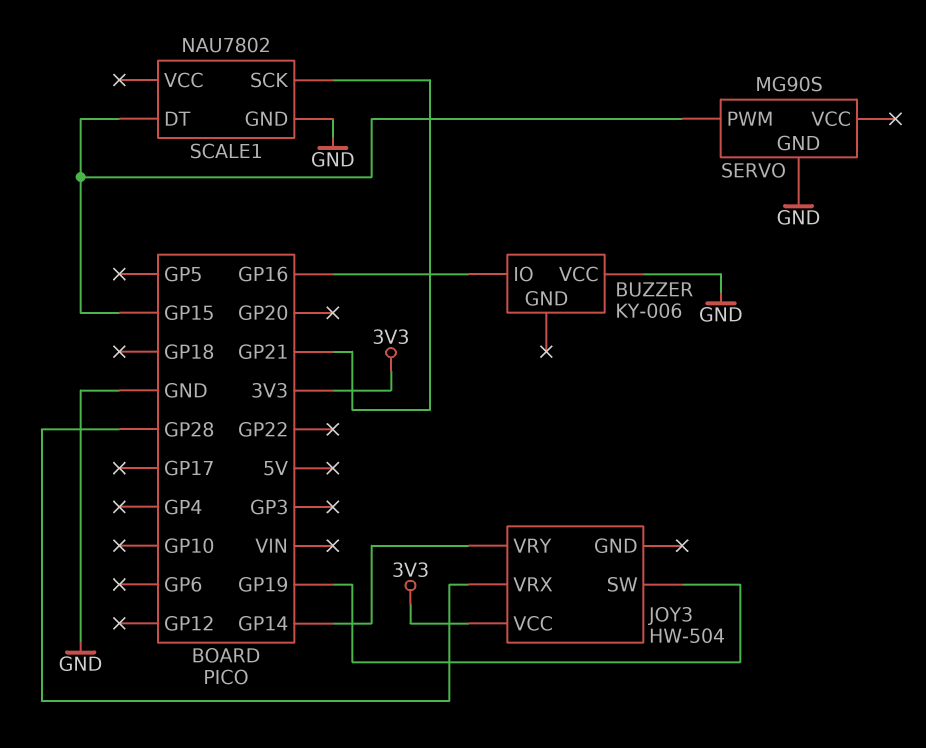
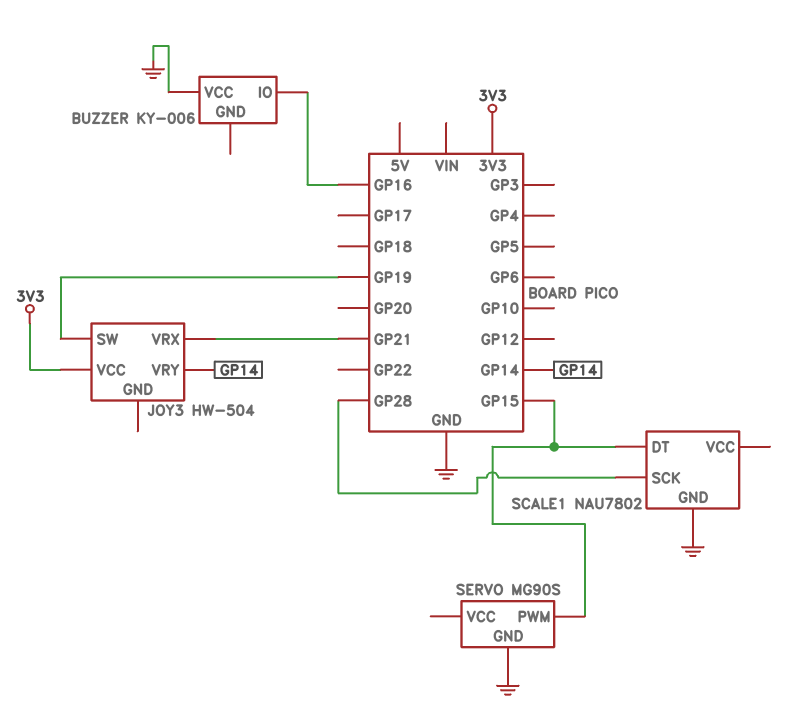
JOY3 pin VRX: GP28 -> GP21
SCALE1 pin SCK: GP21 -> GP28

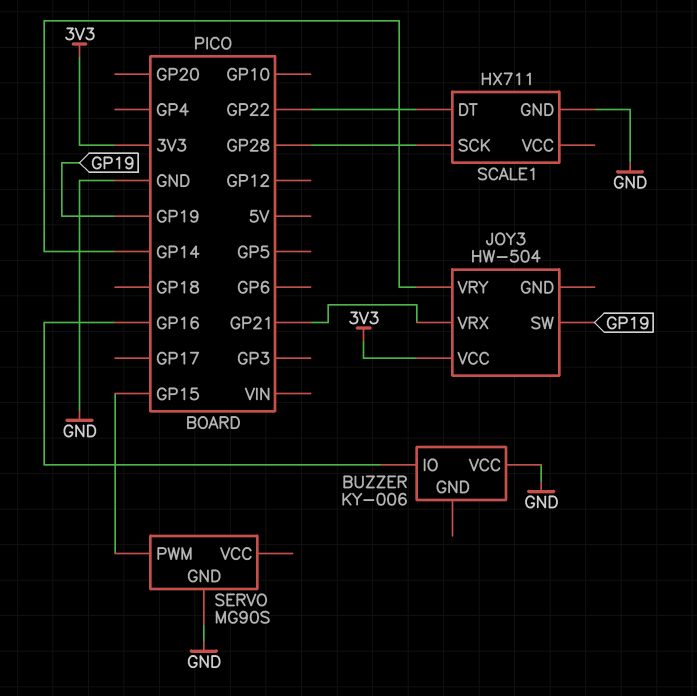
SCALE1: NAU7802 -> HX711
SCALE1 pin DT: GP15 -> GP22

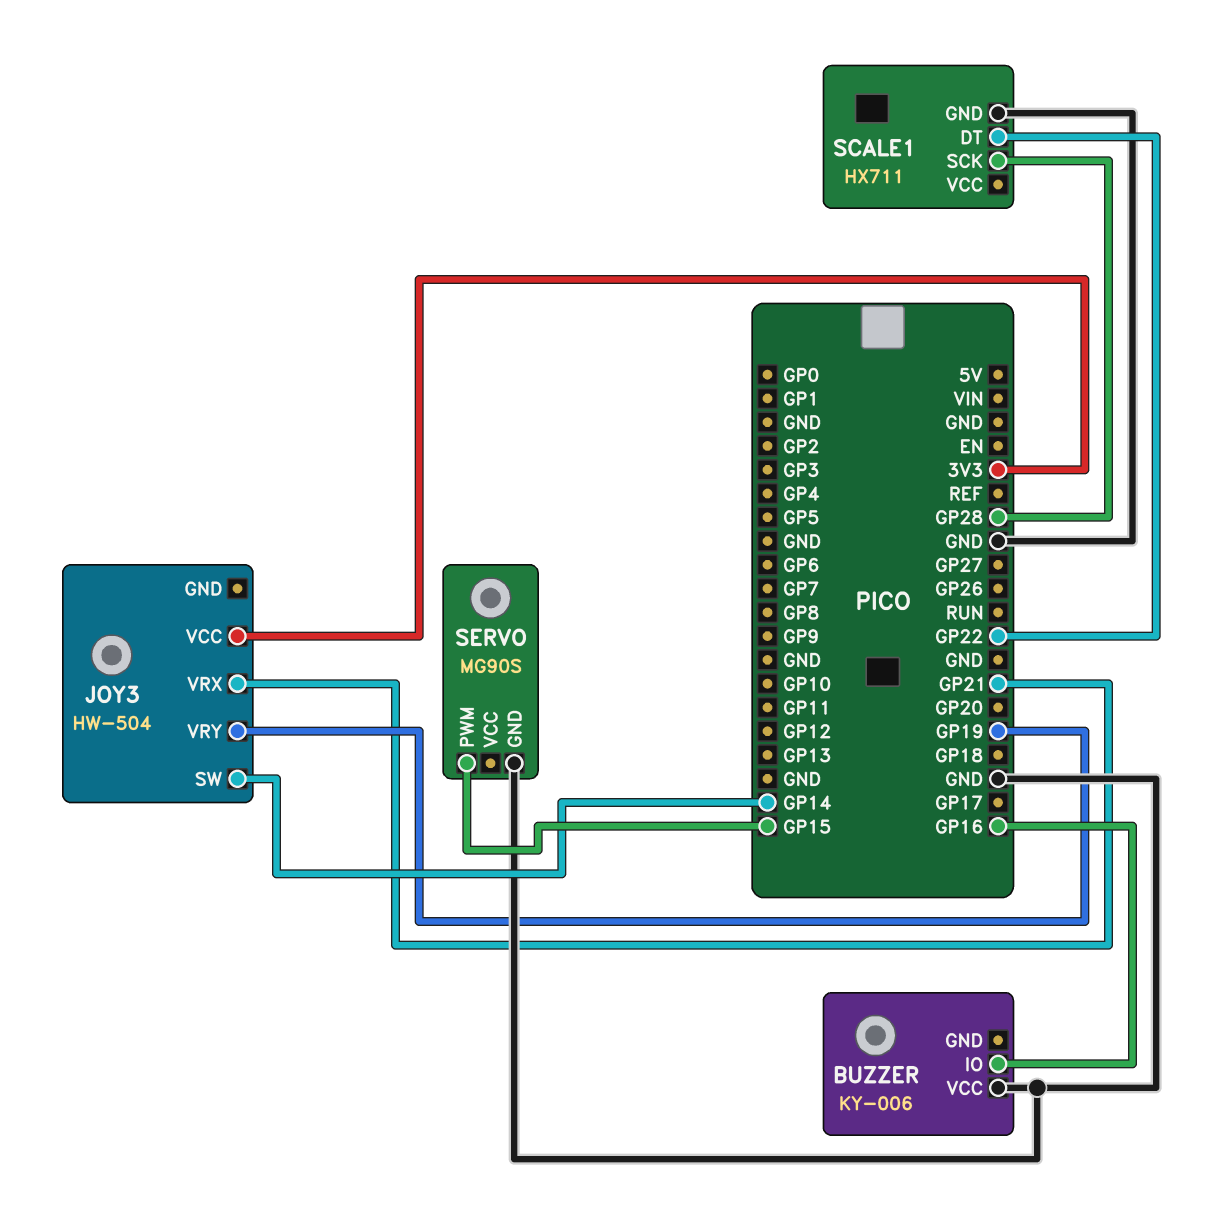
JOY3 pin SW: GP19 -> GP14
JOY3 pin VRY: GP14 -> GP19

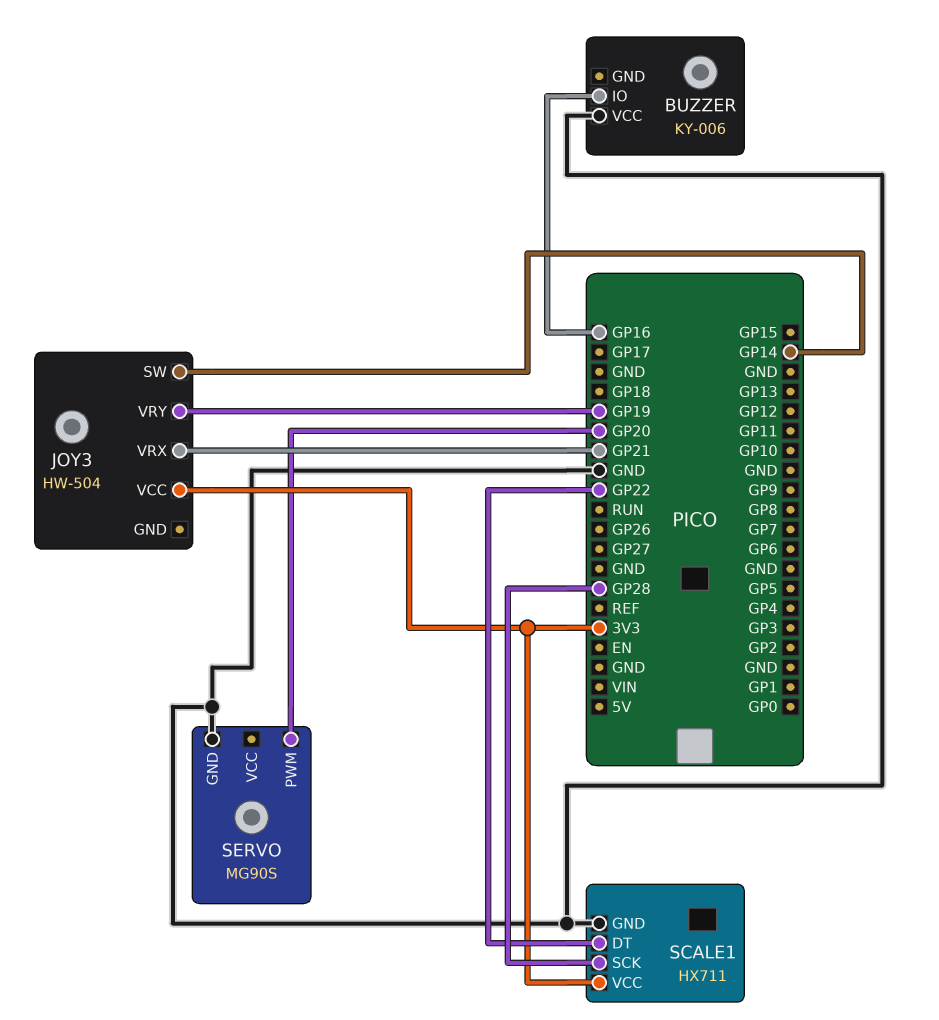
SCALE1 pin VCC: none -> 3V3
SERVO pin PWM: GP15 -> GP20

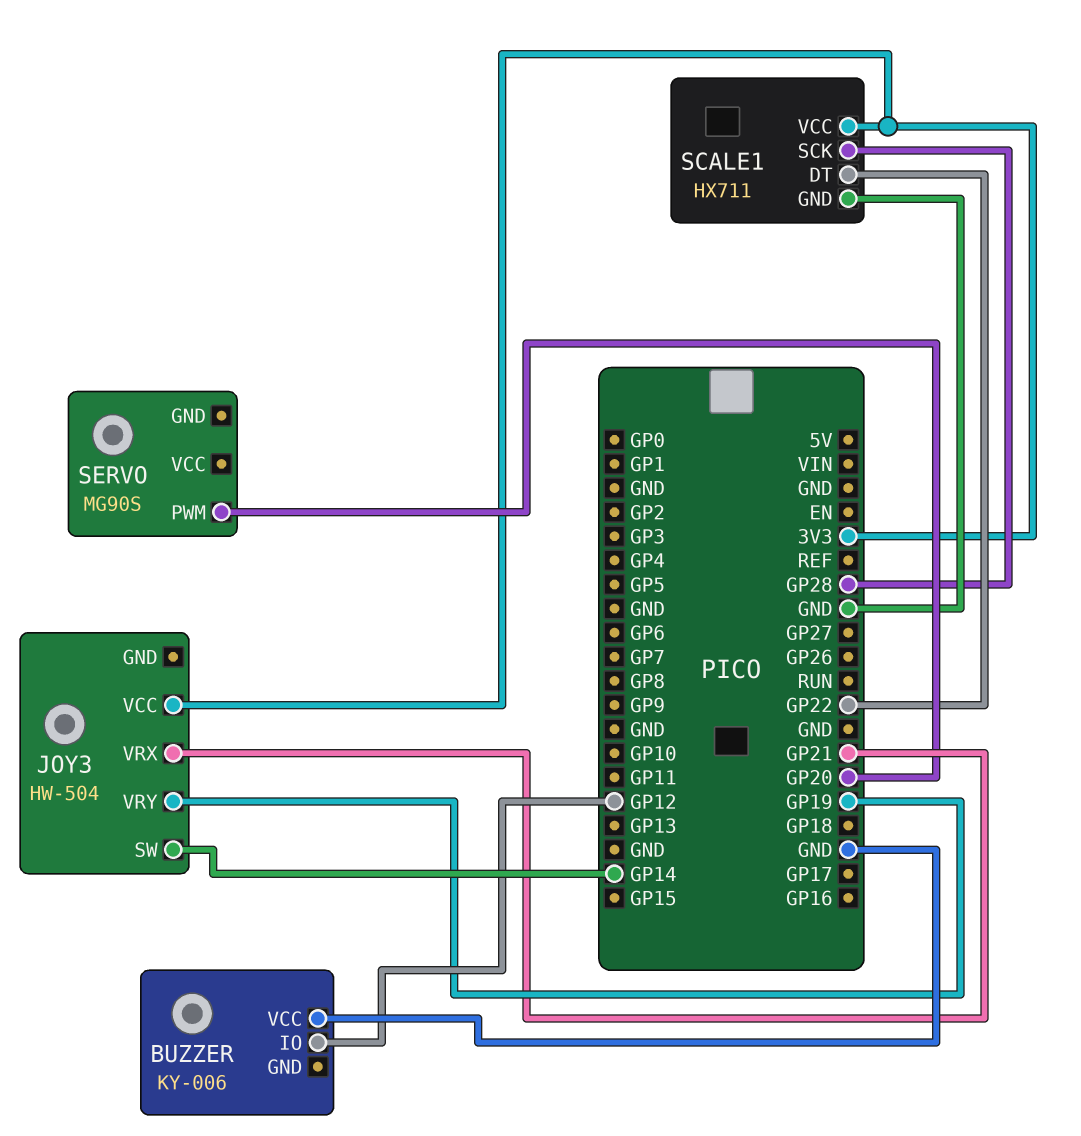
BUZZER pin IO: GP16 -> GP12
SERVO pin GND: GND -> none

